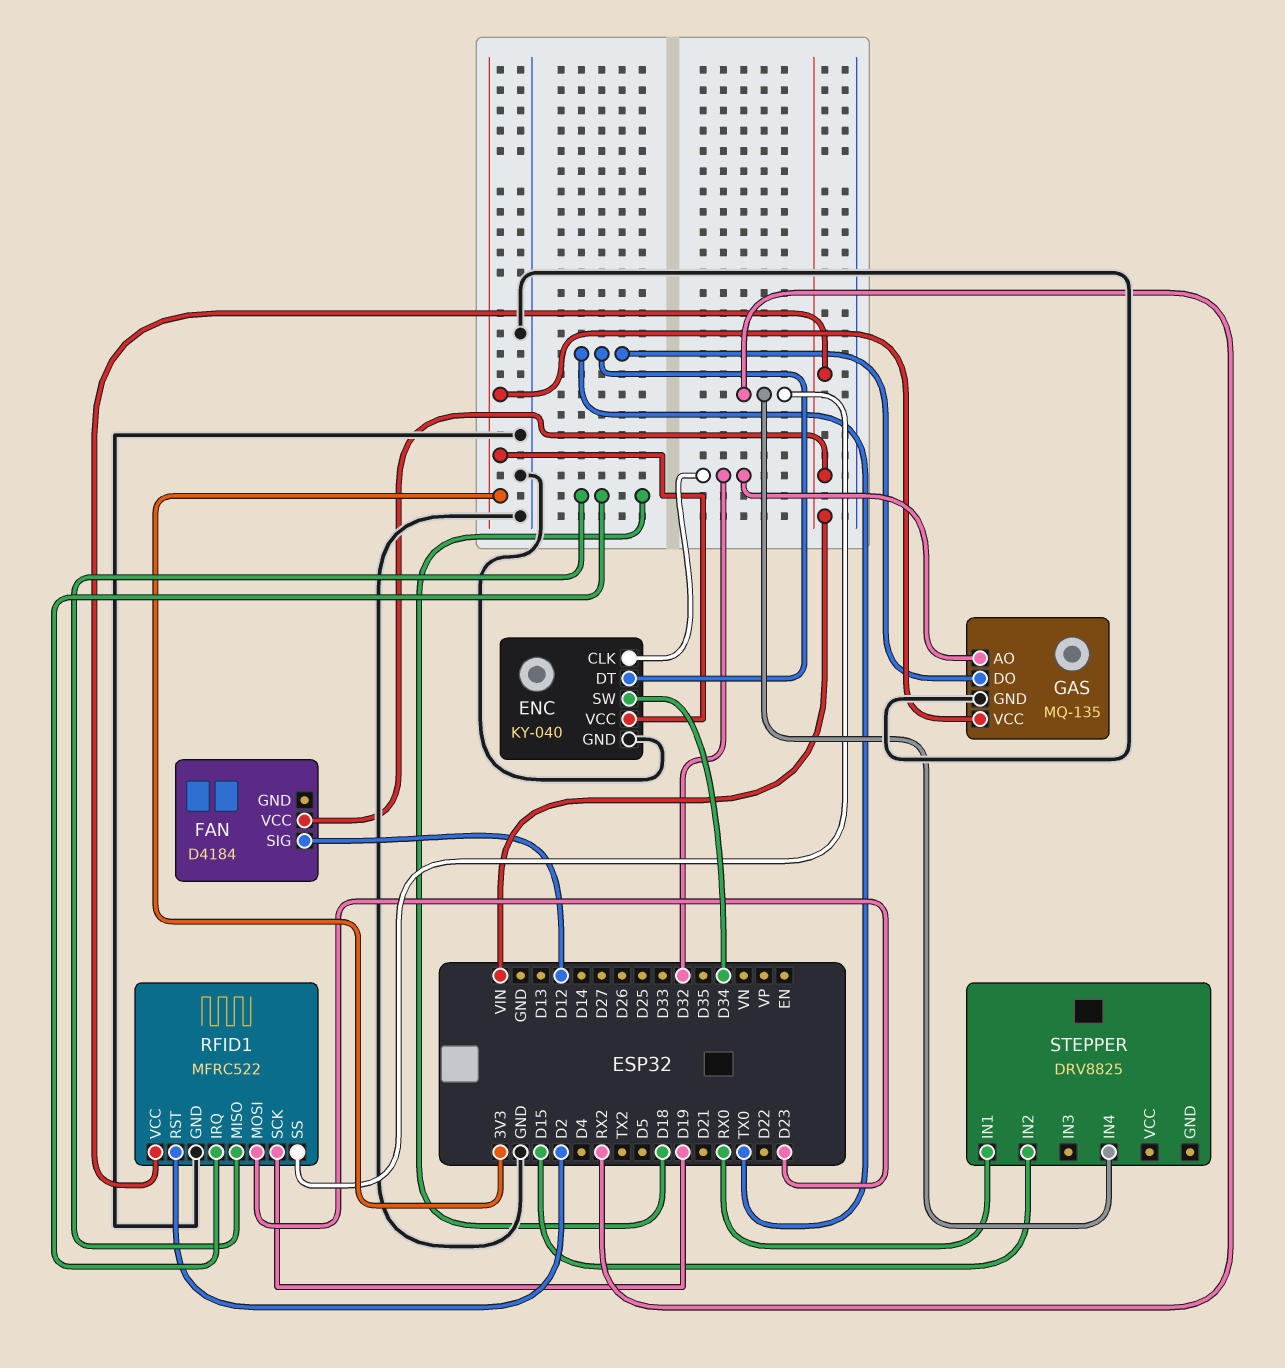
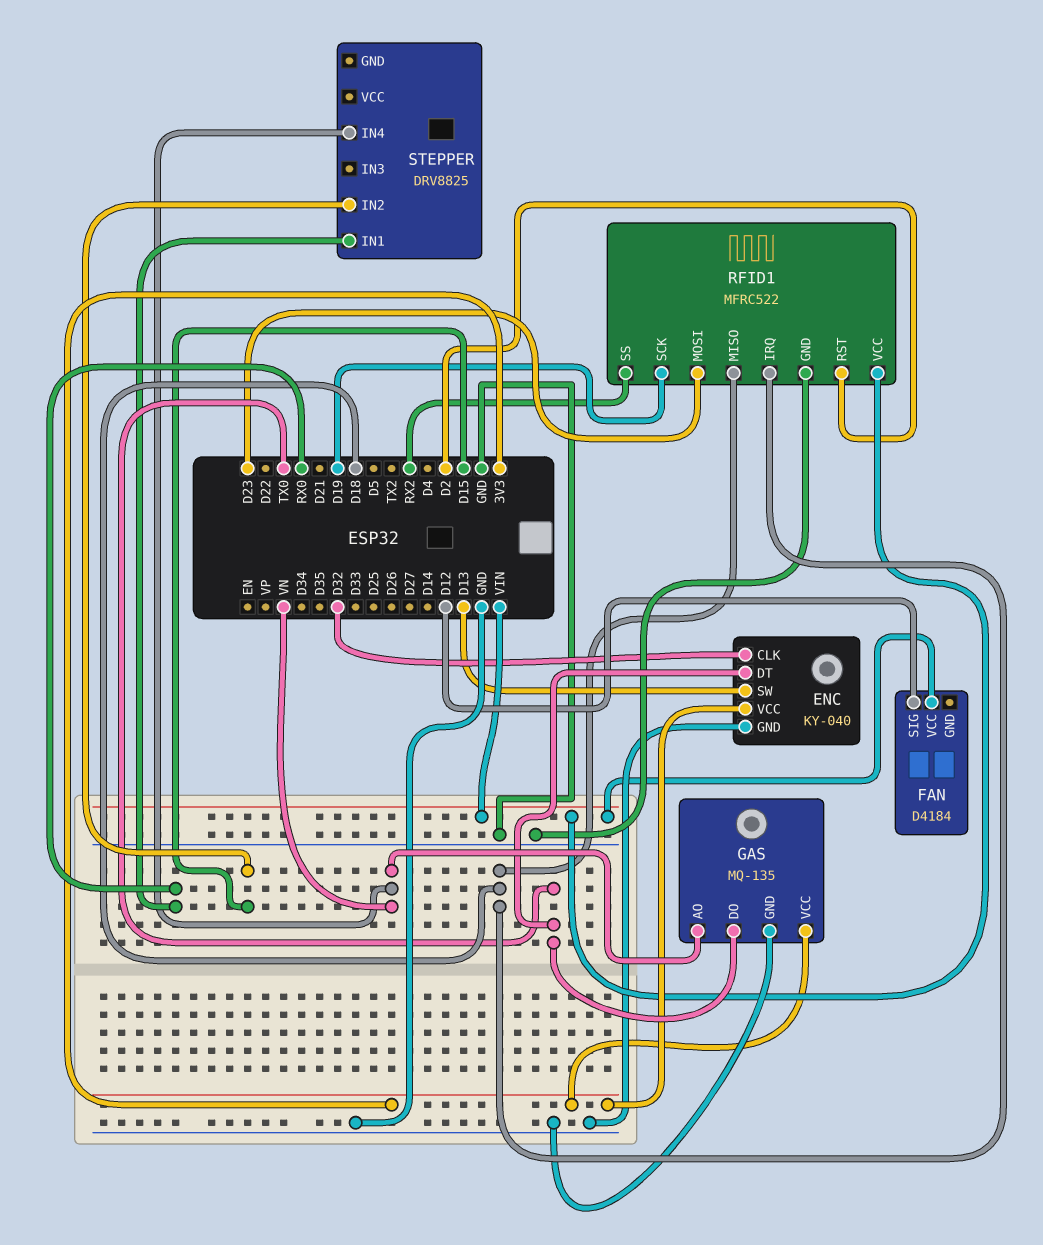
ENC pin SW: D34 -> D13
GAS pin AO: D32 -> VN
STEPPER pin IN4: RX2 -> VN

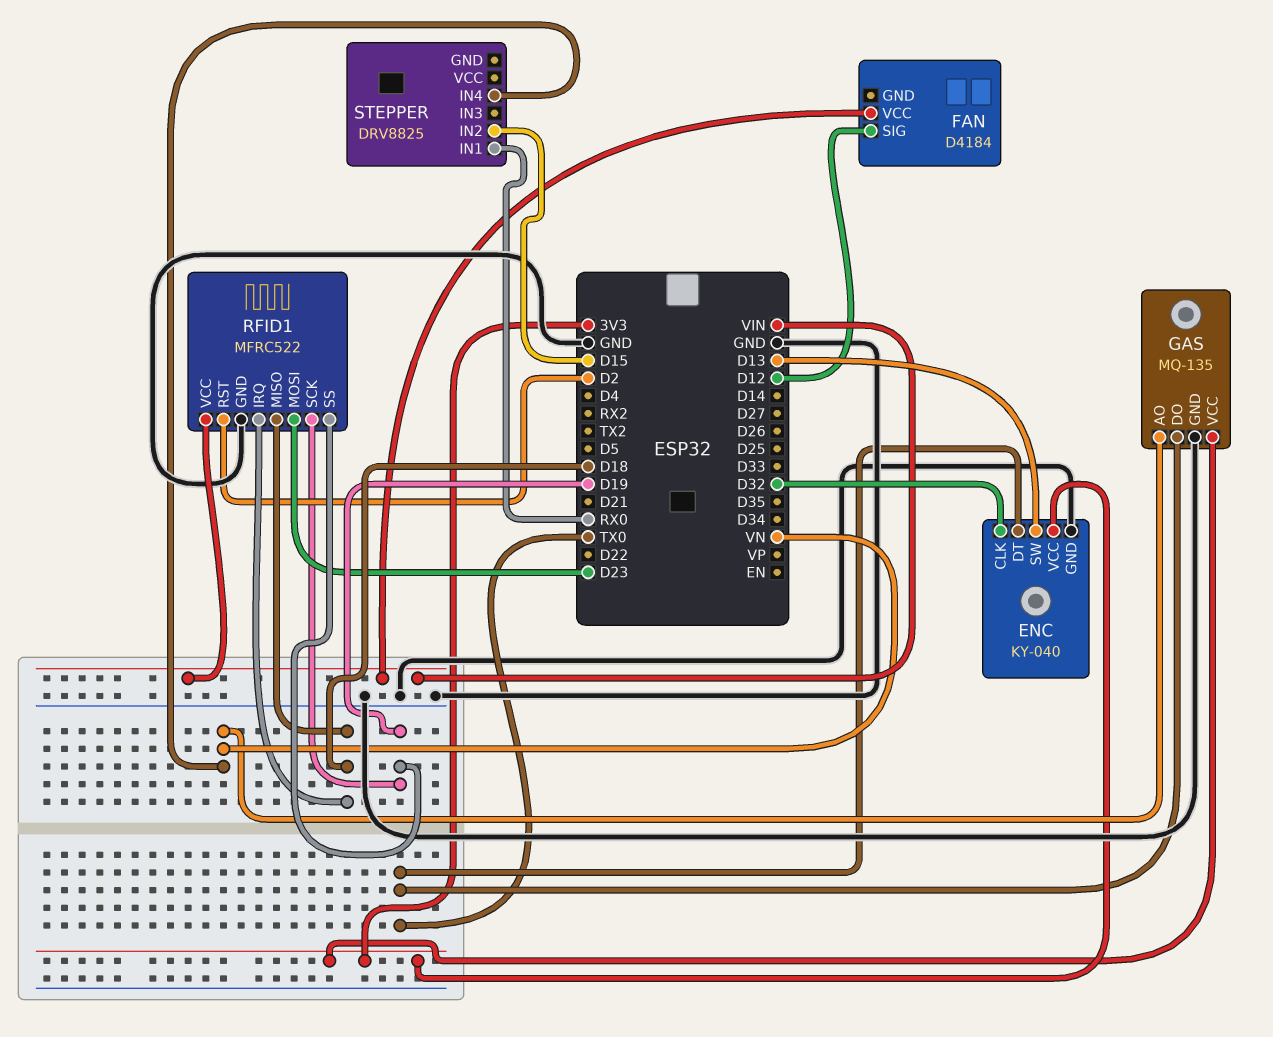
RFID1 pin SS: RX2 -> D19

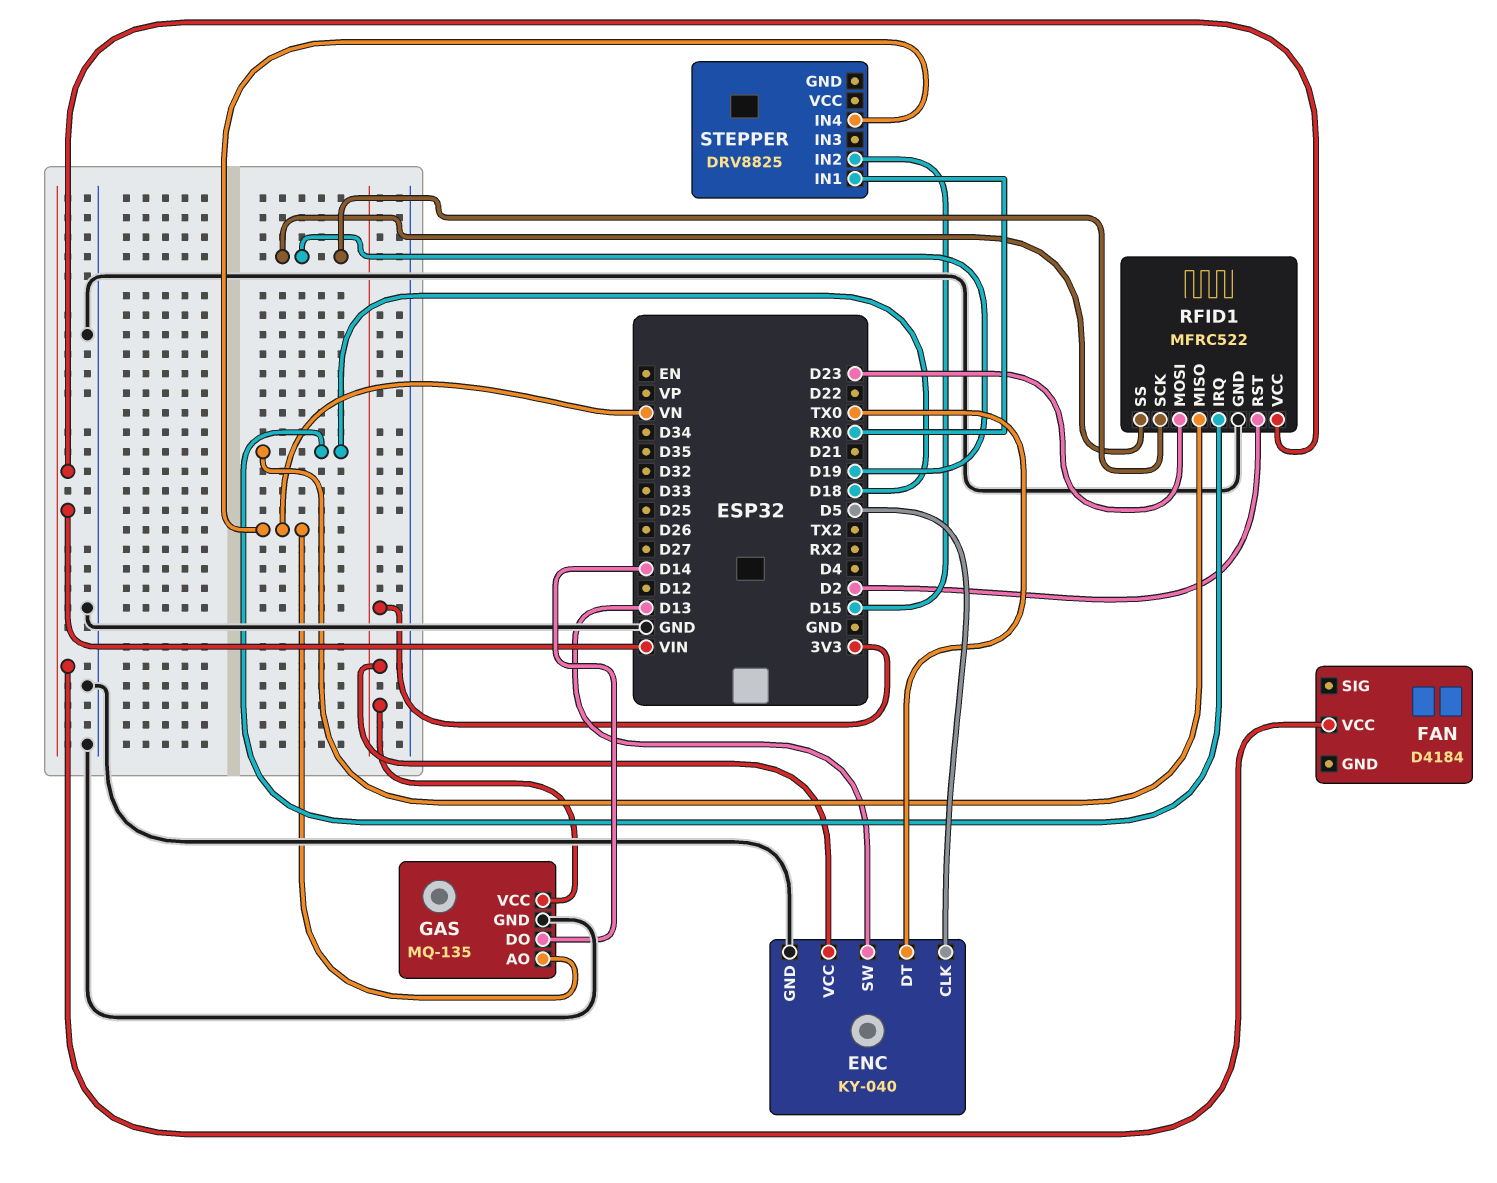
ENC pin CLK: D32 -> D5
FAN pin SIG: D12 -> none
GAS pin DO: TX0 -> D14

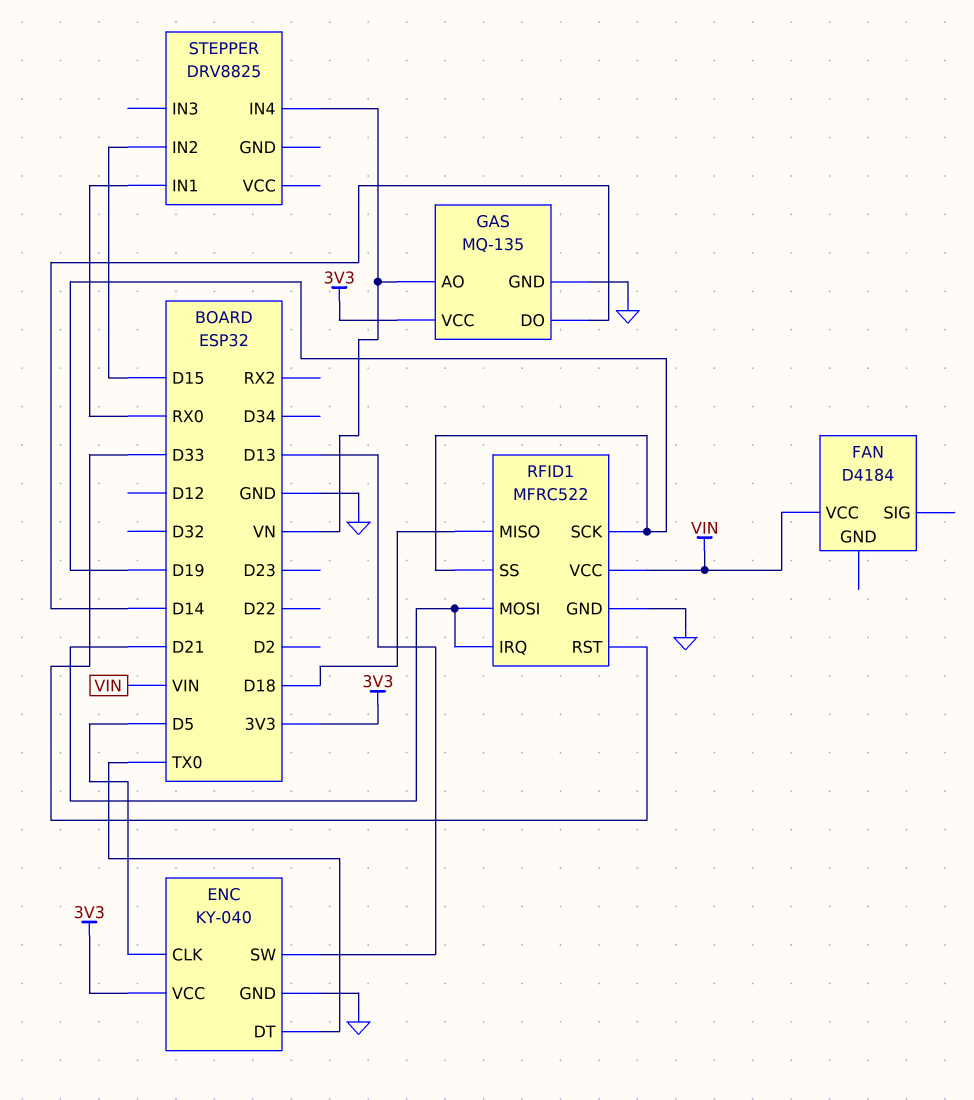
RFID1 pin IRQ: D18 -> D21
RFID1 pin MOSI: D23 -> D21
RFID1 pin RST: D2 -> D33

